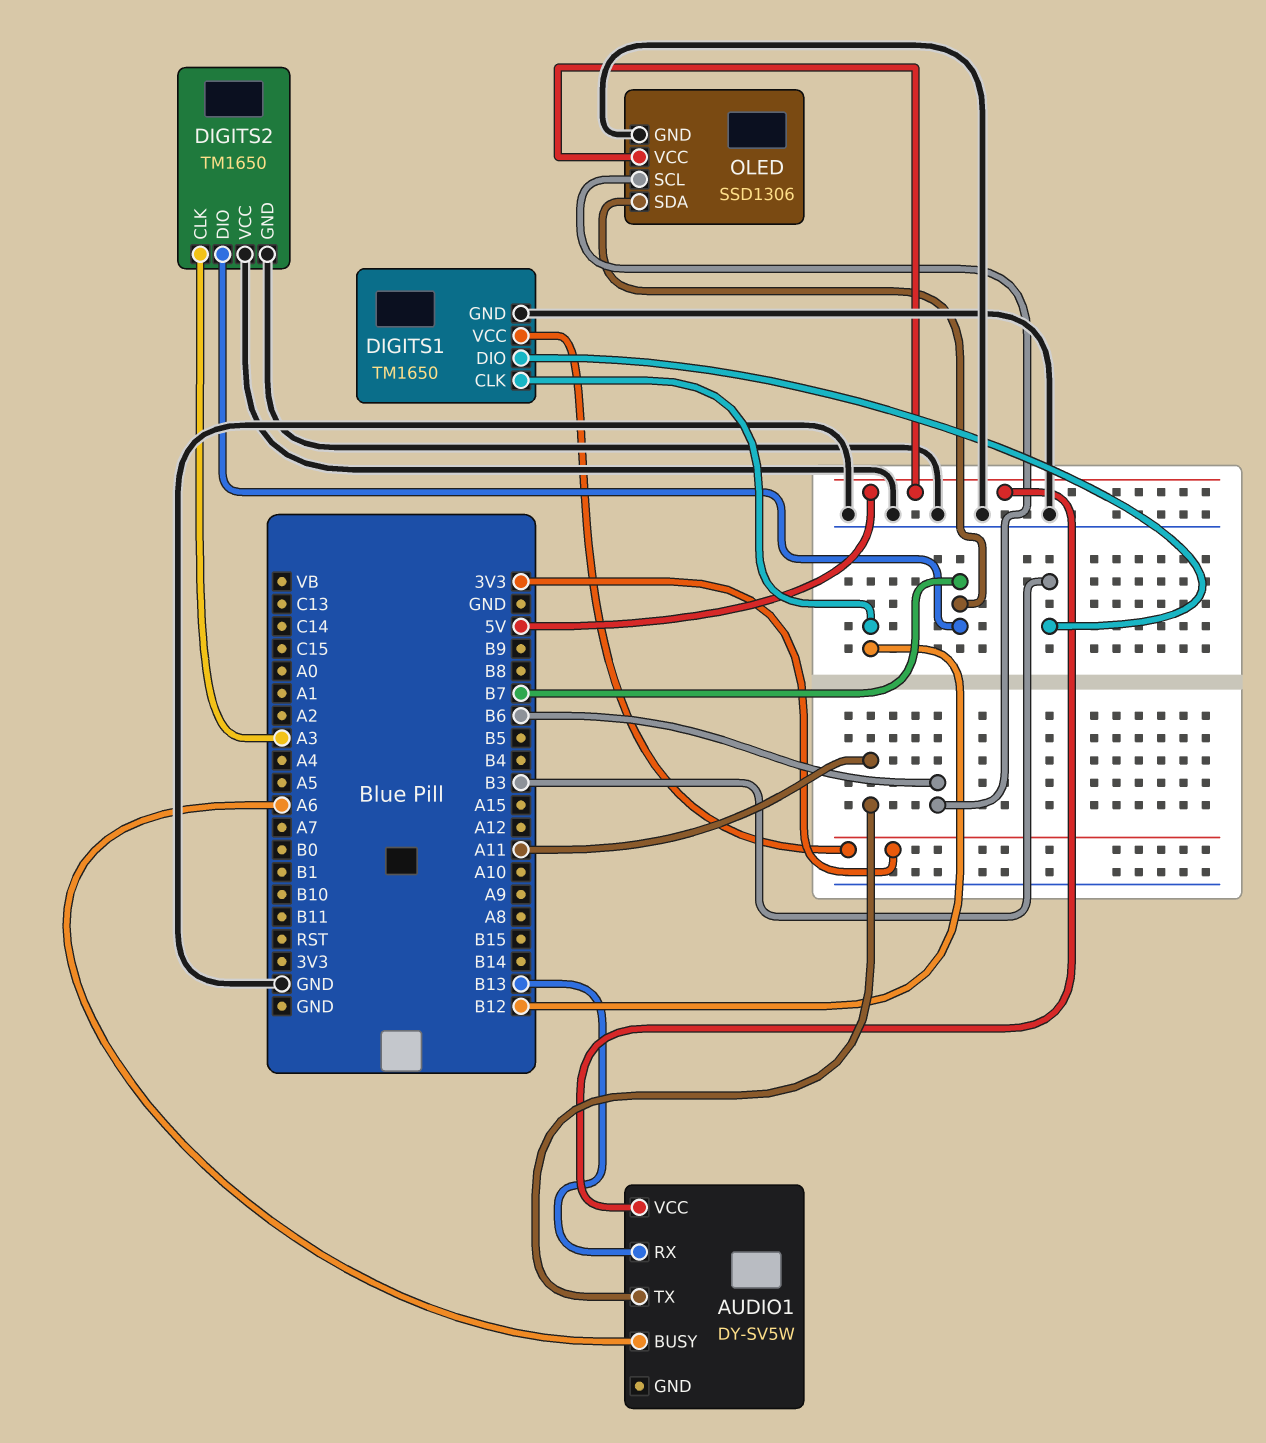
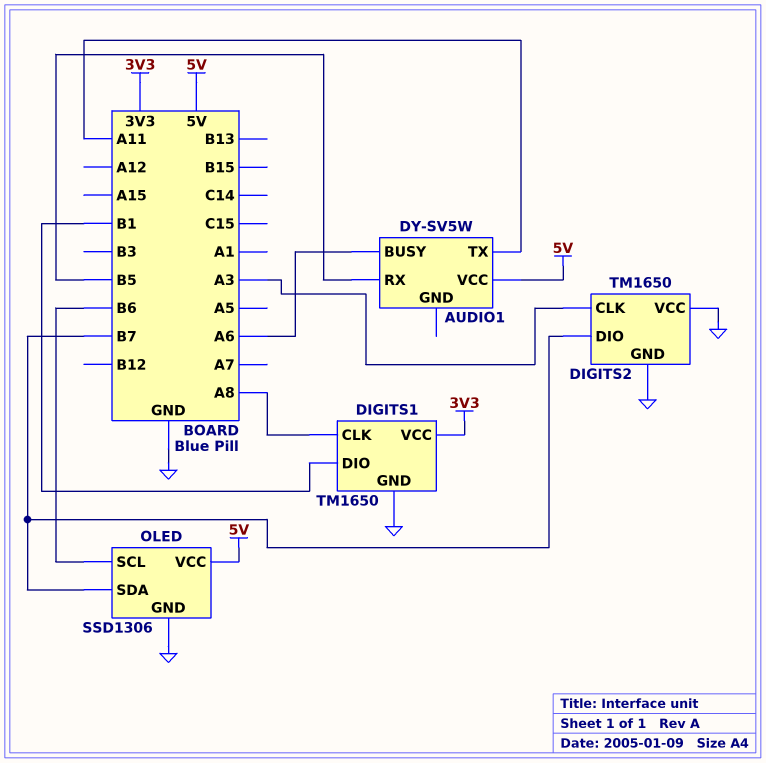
AUDIO1 pin RX: B13 -> B5
DIGITS1 pin CLK: B12 -> A8
DIGITS1 pin DIO: B3 -> B1

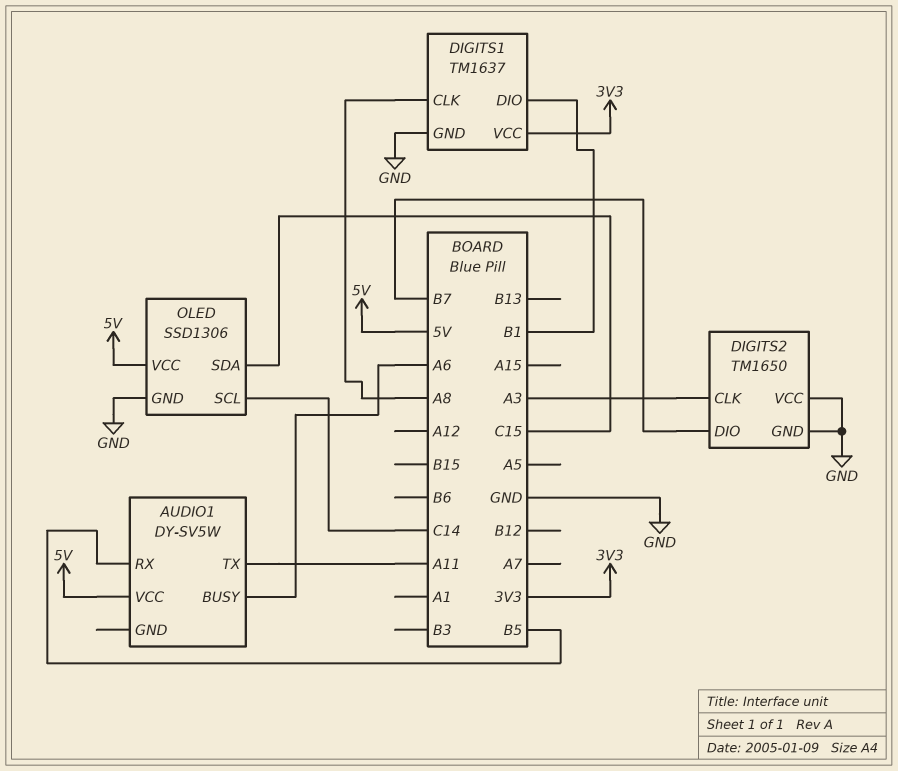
DIGITS1: TM1650 -> TM1637
OLED pin SCL: B6 -> C14
OLED pin SDA: B7 -> C15

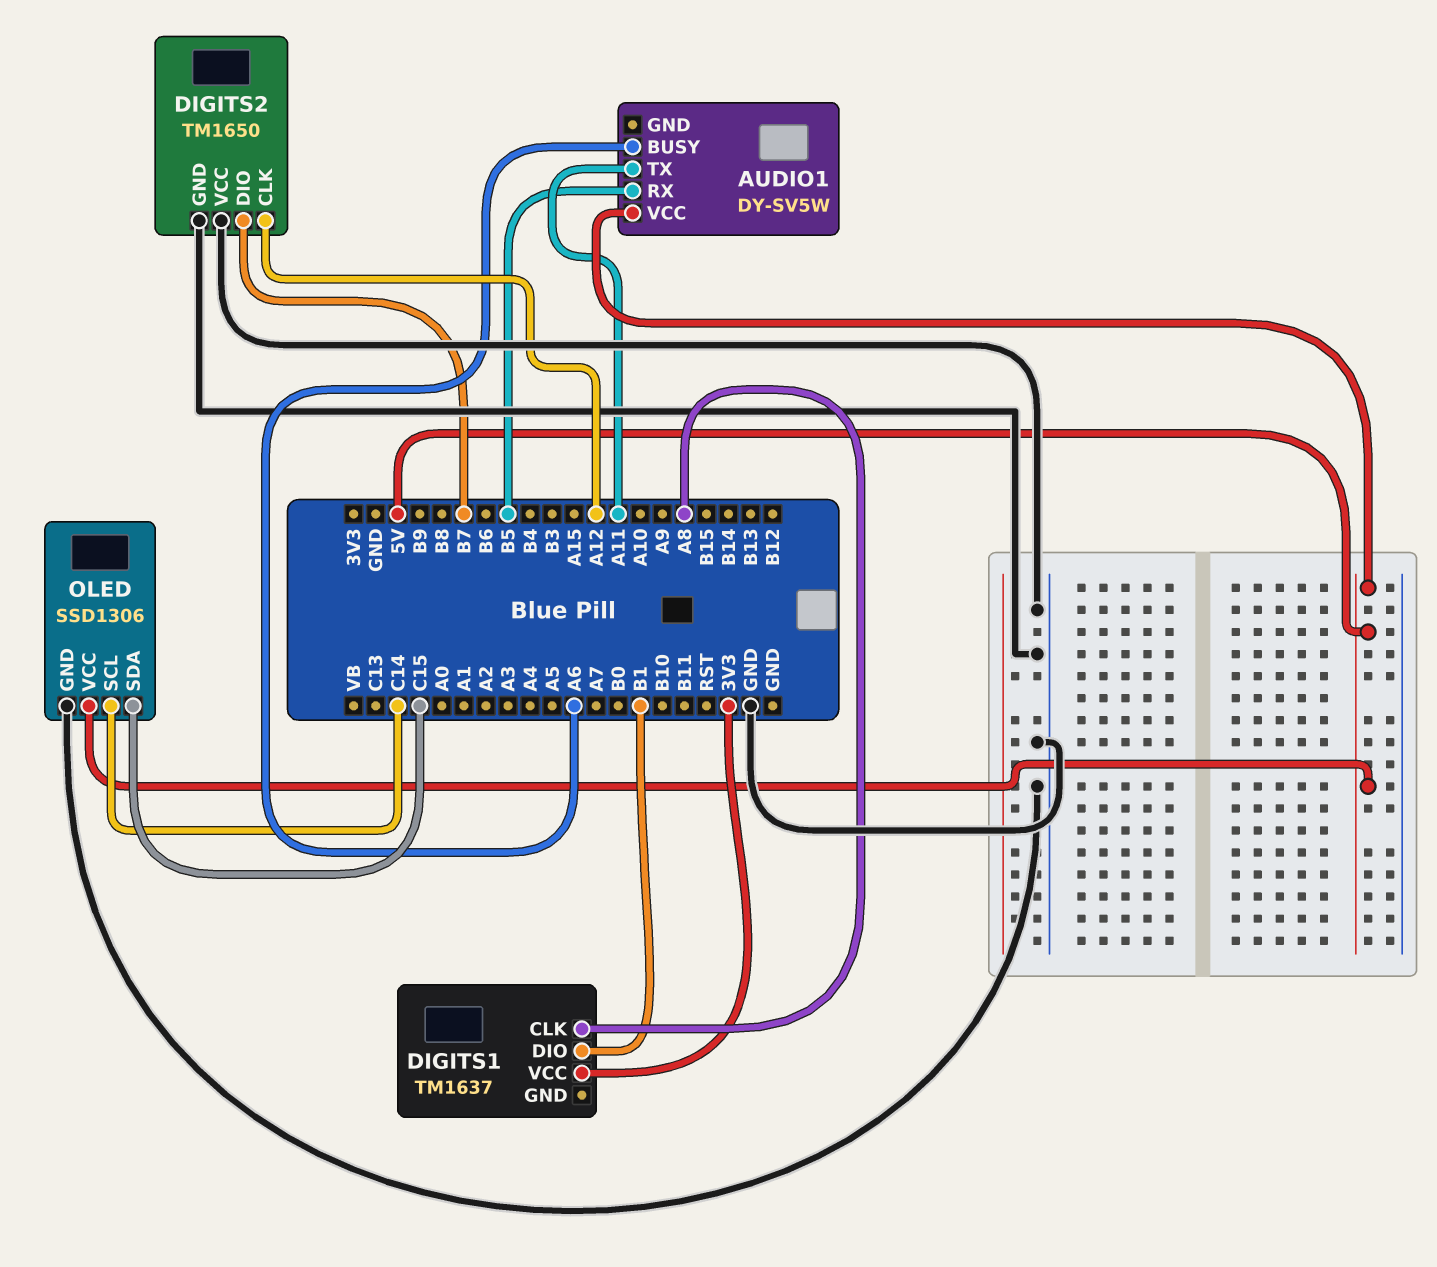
DIGITS1 pin GND: GND -> none
DIGITS2 pin CLK: A3 -> A12

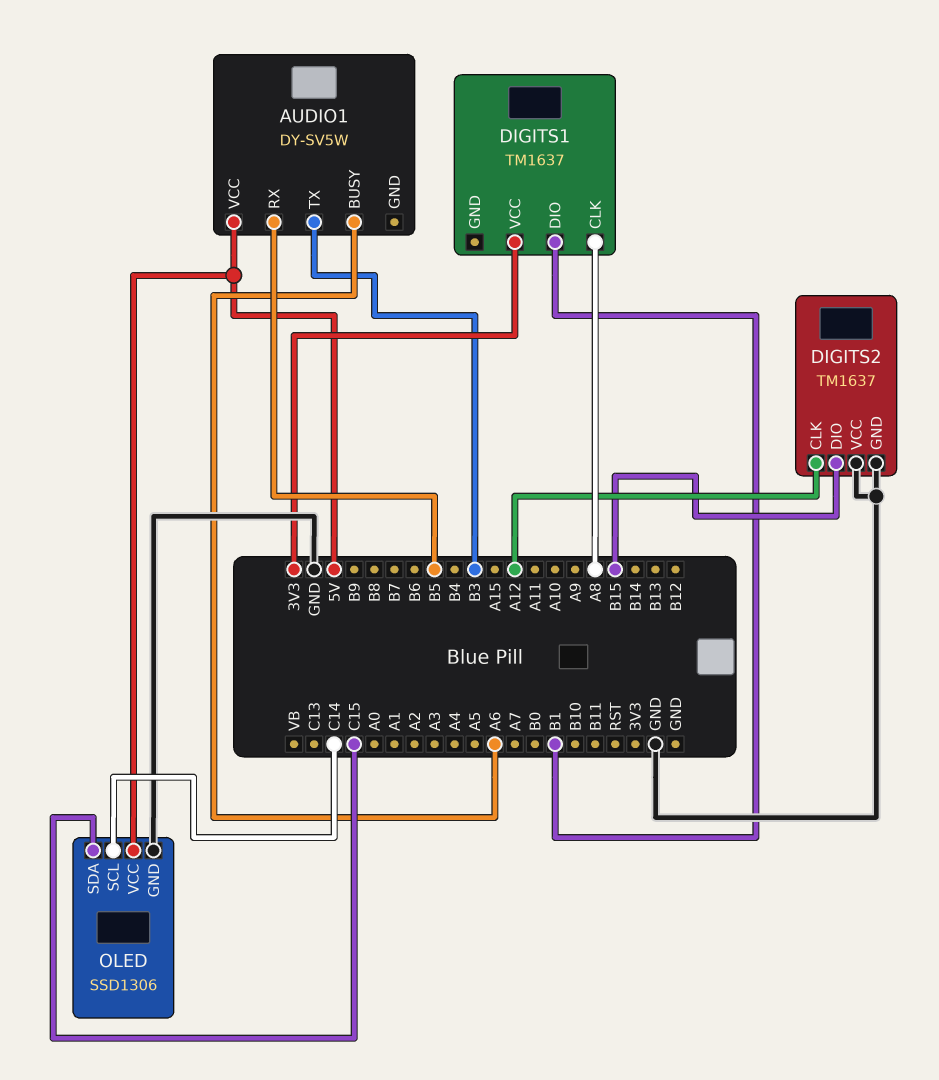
AUDIO1 pin TX: A11 -> B3
DIGITS2: TM1650 -> TM1637
DIGITS2 pin DIO: B7 -> B15

